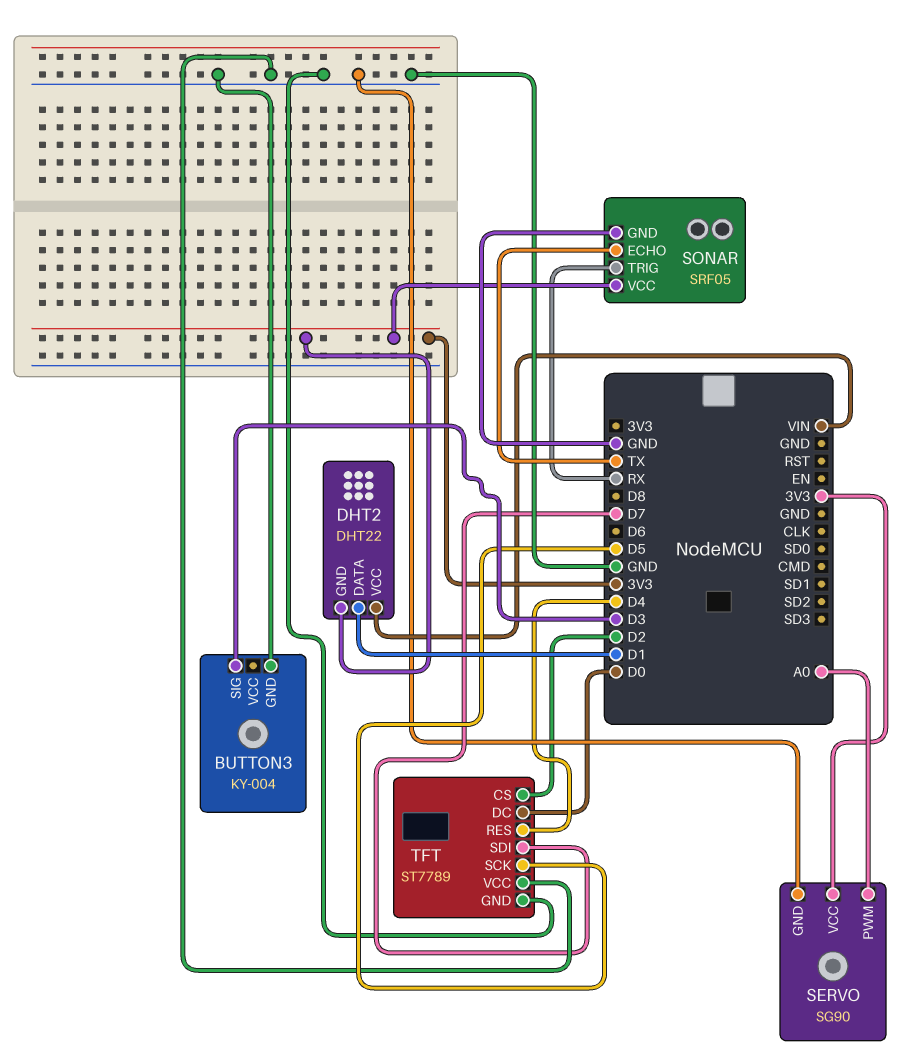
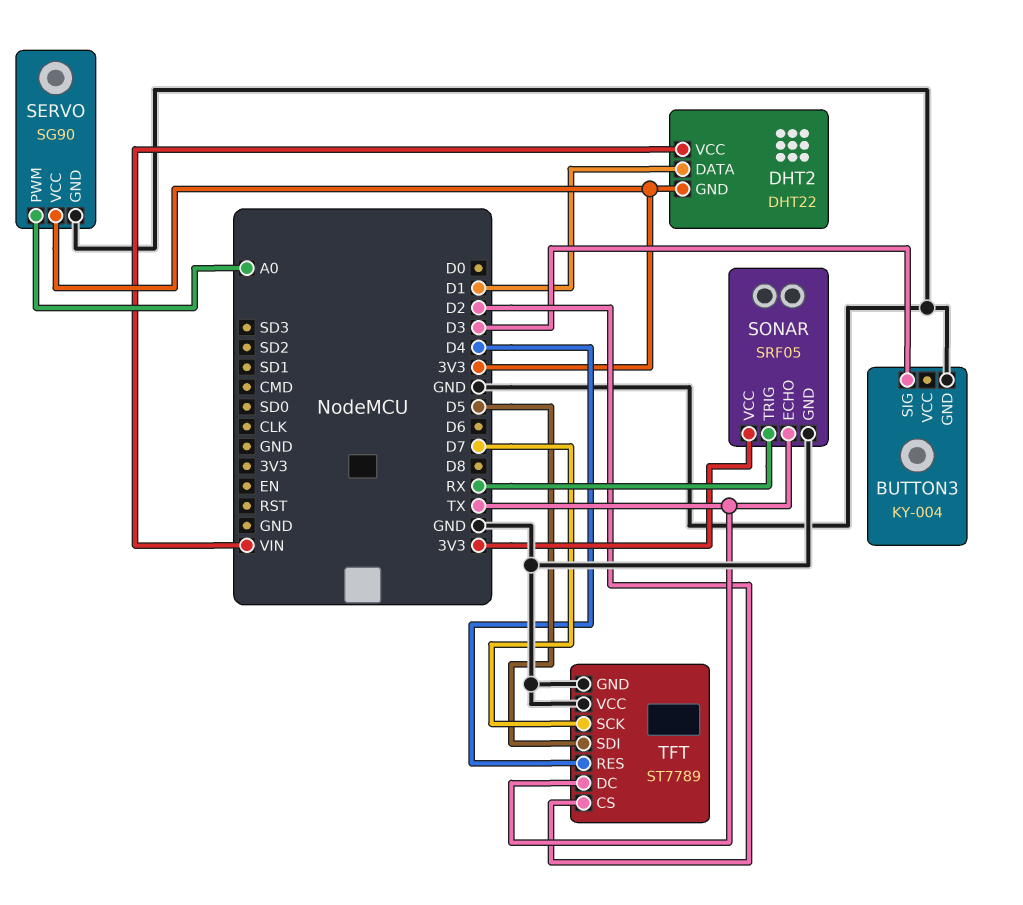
TFT pin DC: D0 -> TX
TFT pin SCK: D5 -> D7
TFT pin SDI: D7 -> D5

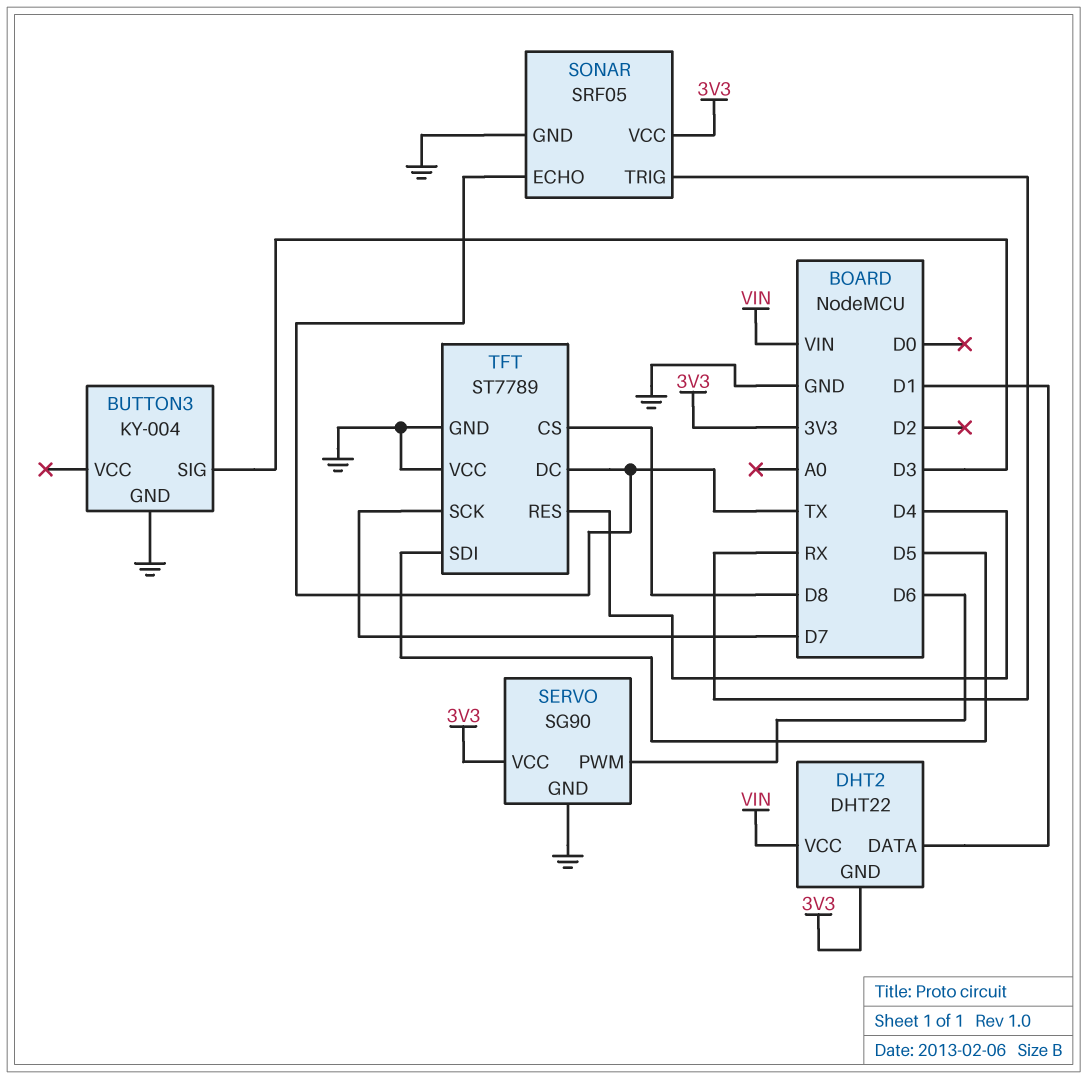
SERVO pin PWM: A0 -> D6
TFT pin CS: D2 -> D8

